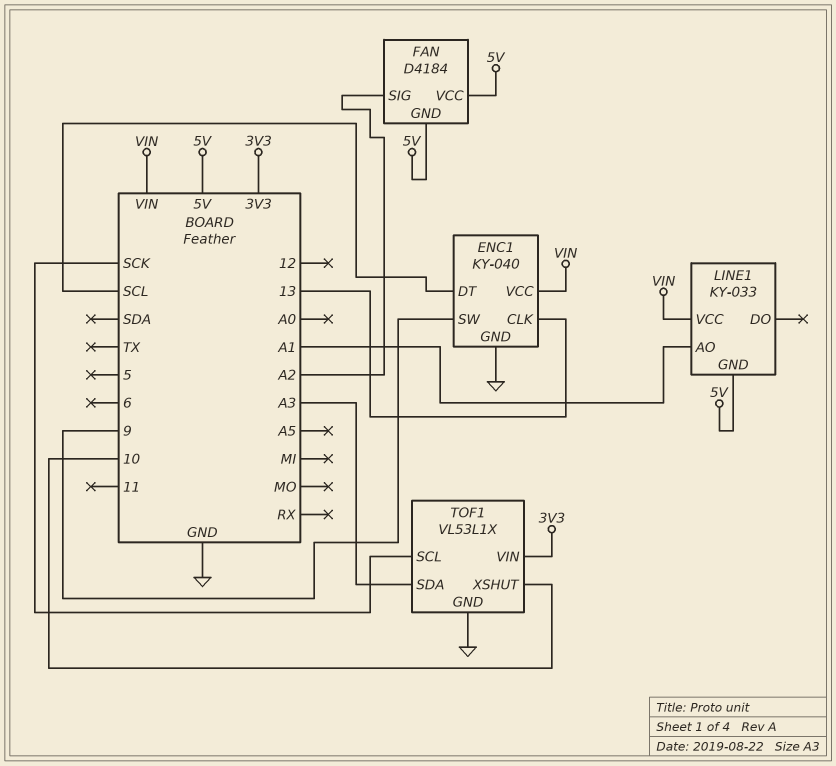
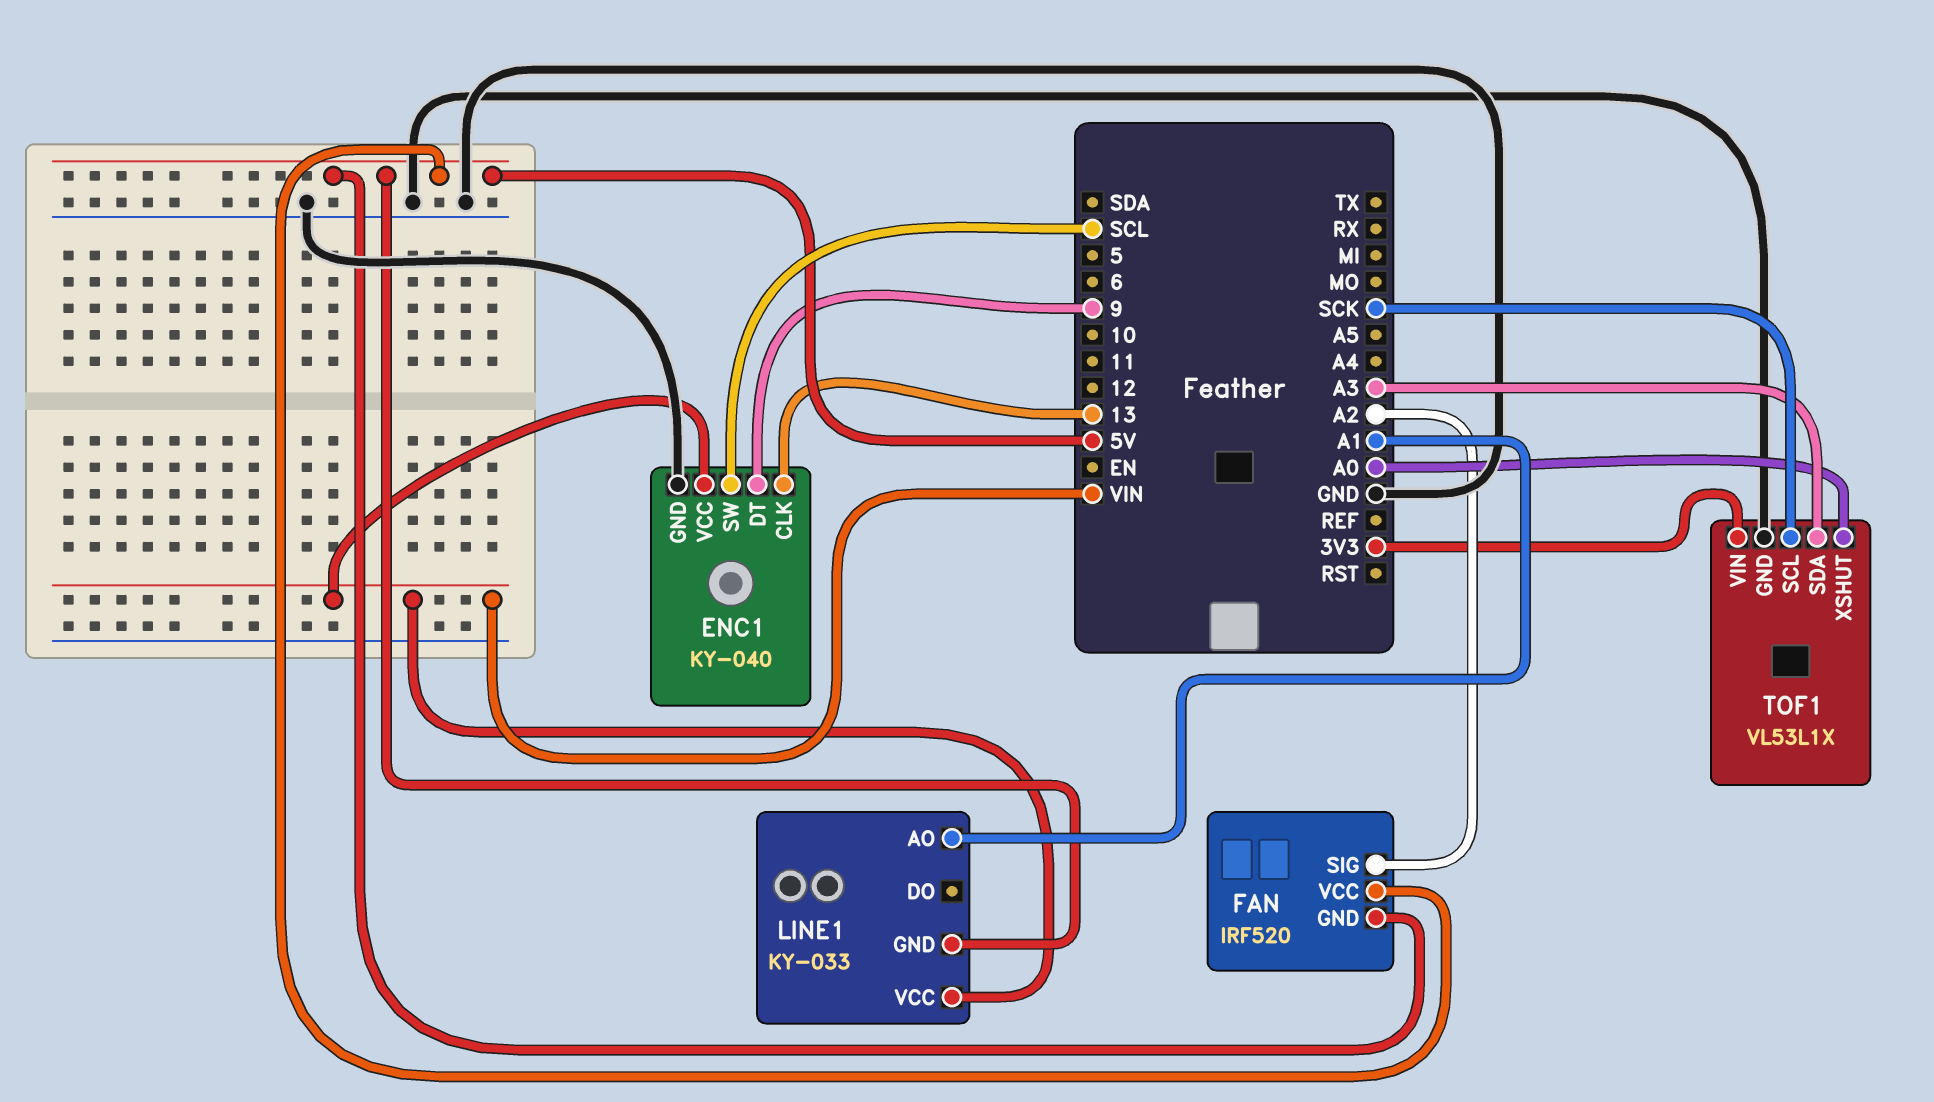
ENC1 pin DT: SCL -> 9
ENC1 pin SW: 9 -> SCL
FAN: D4184 -> IRF520
TOF1 pin XSHUT: 10 -> A0

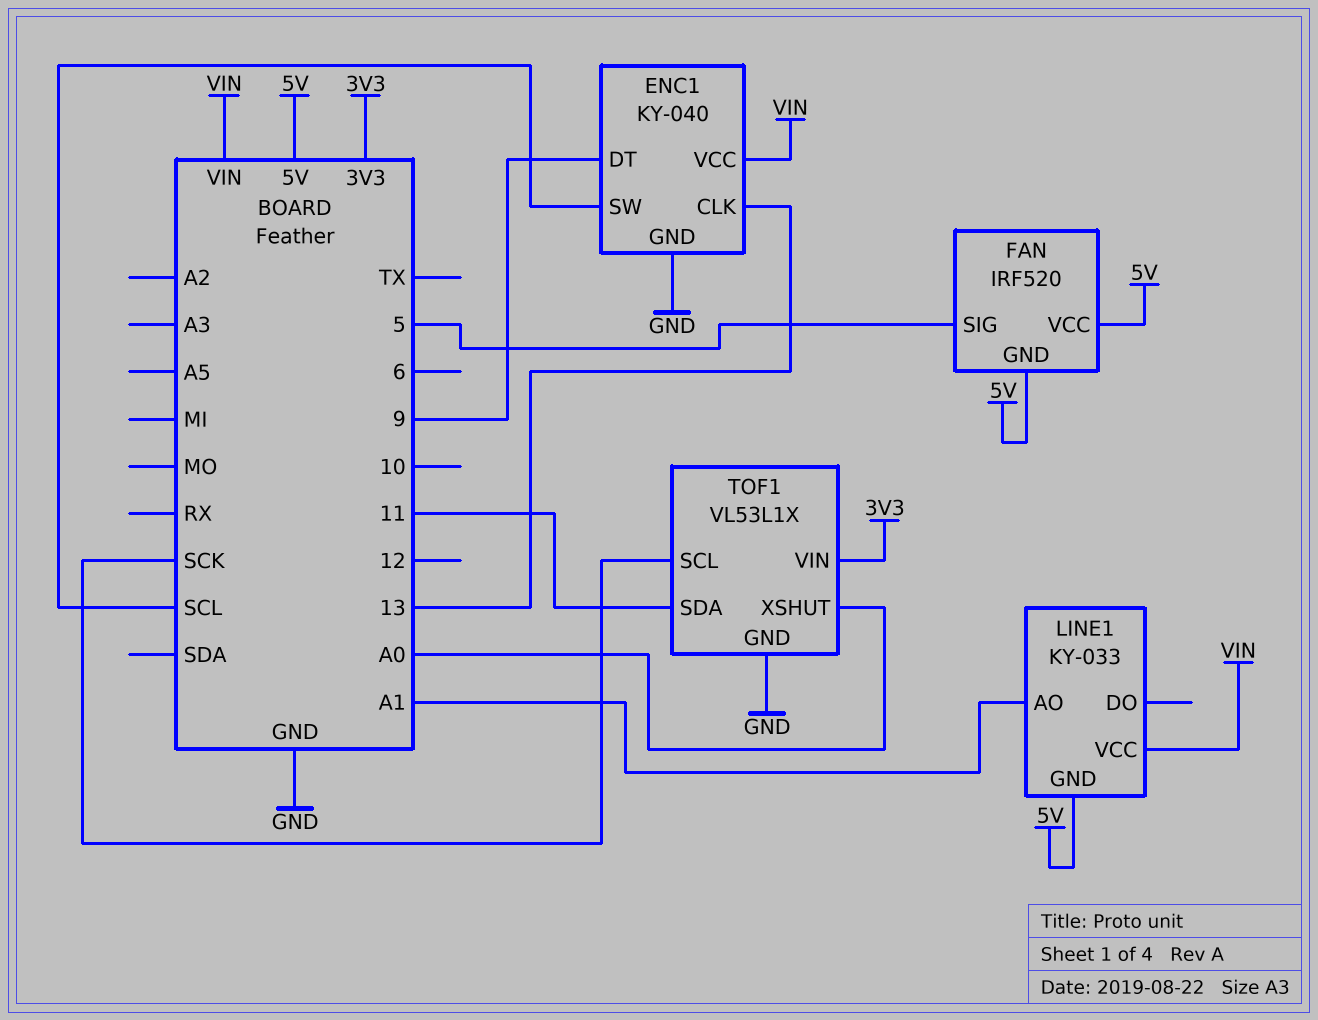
FAN pin SIG: A2 -> 5
TOF1 pin SDA: A3 -> 11

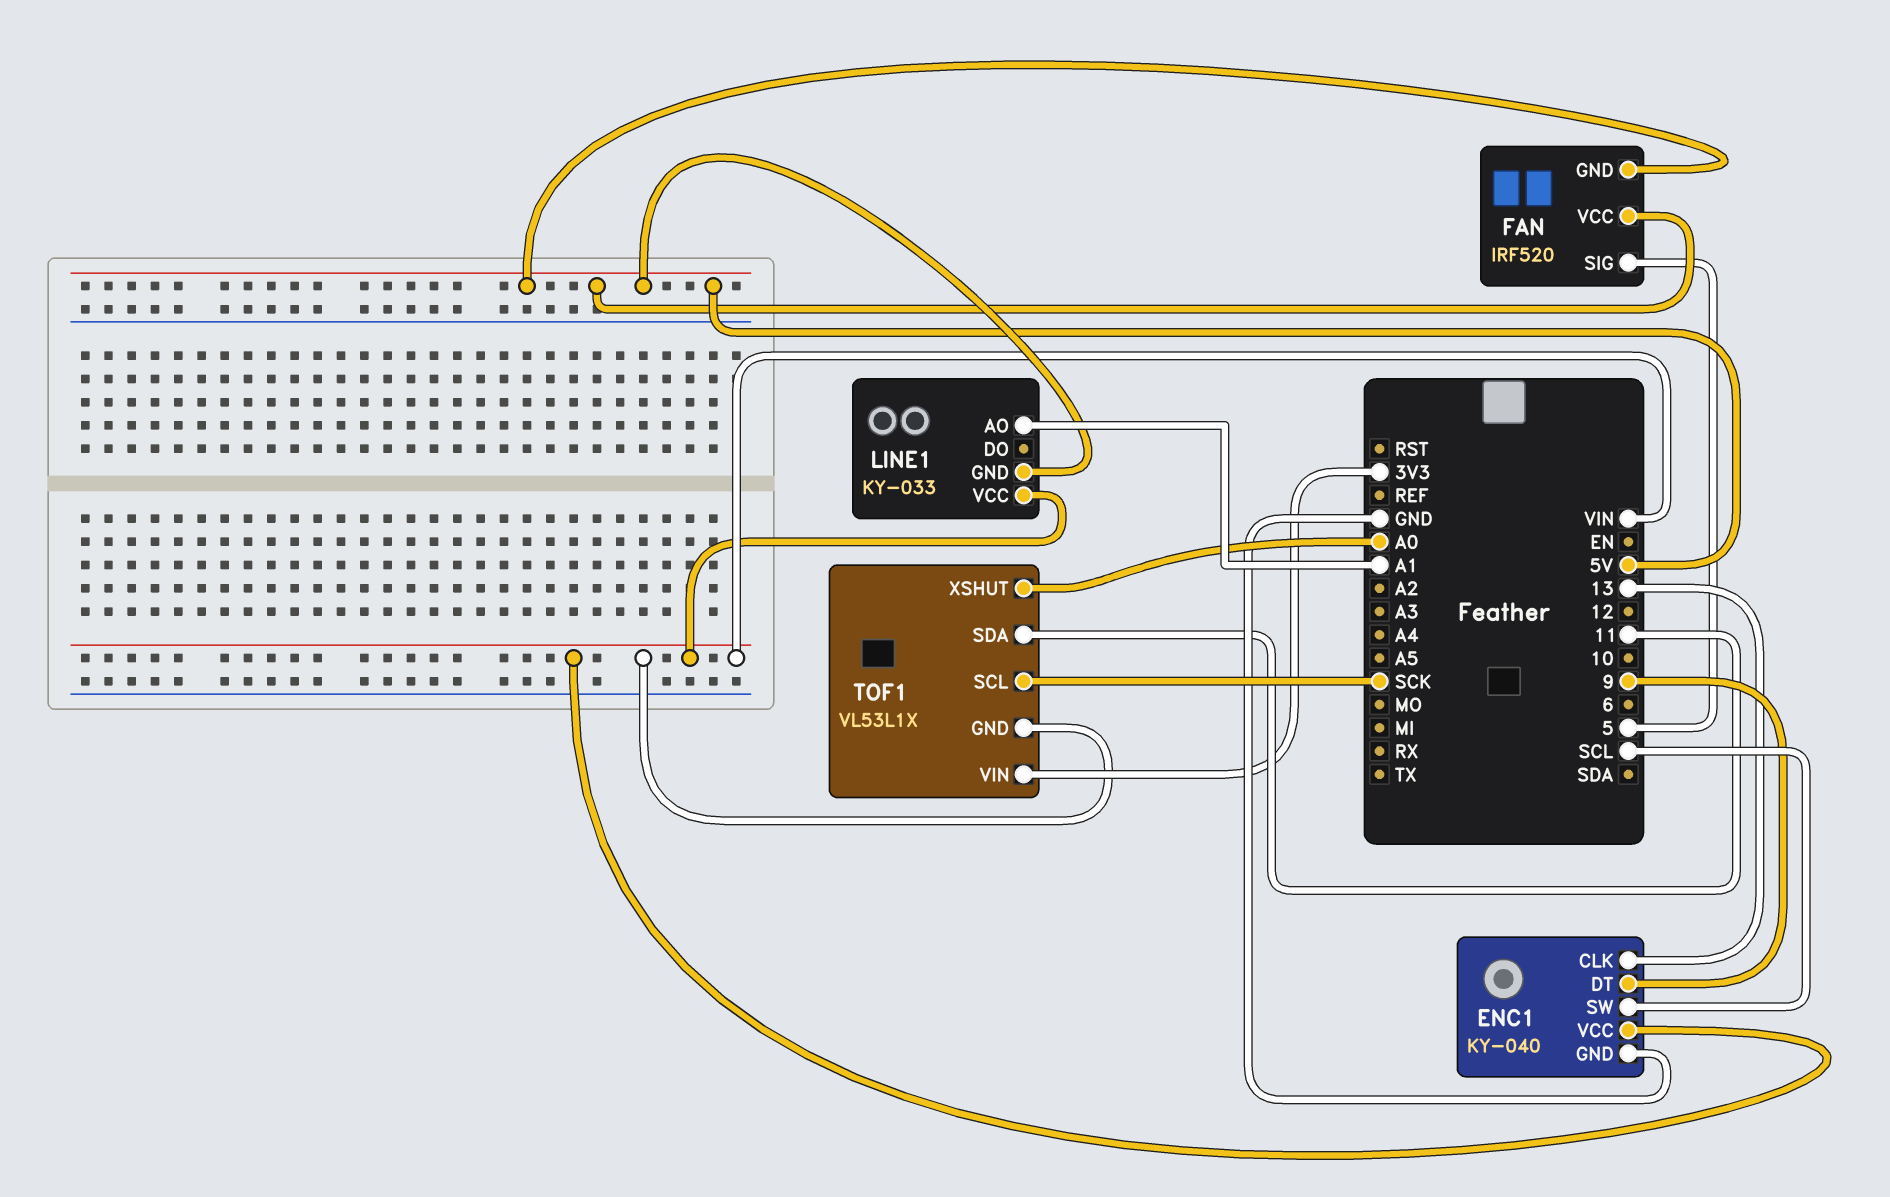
TOF1 pin GND: GND -> VIN

